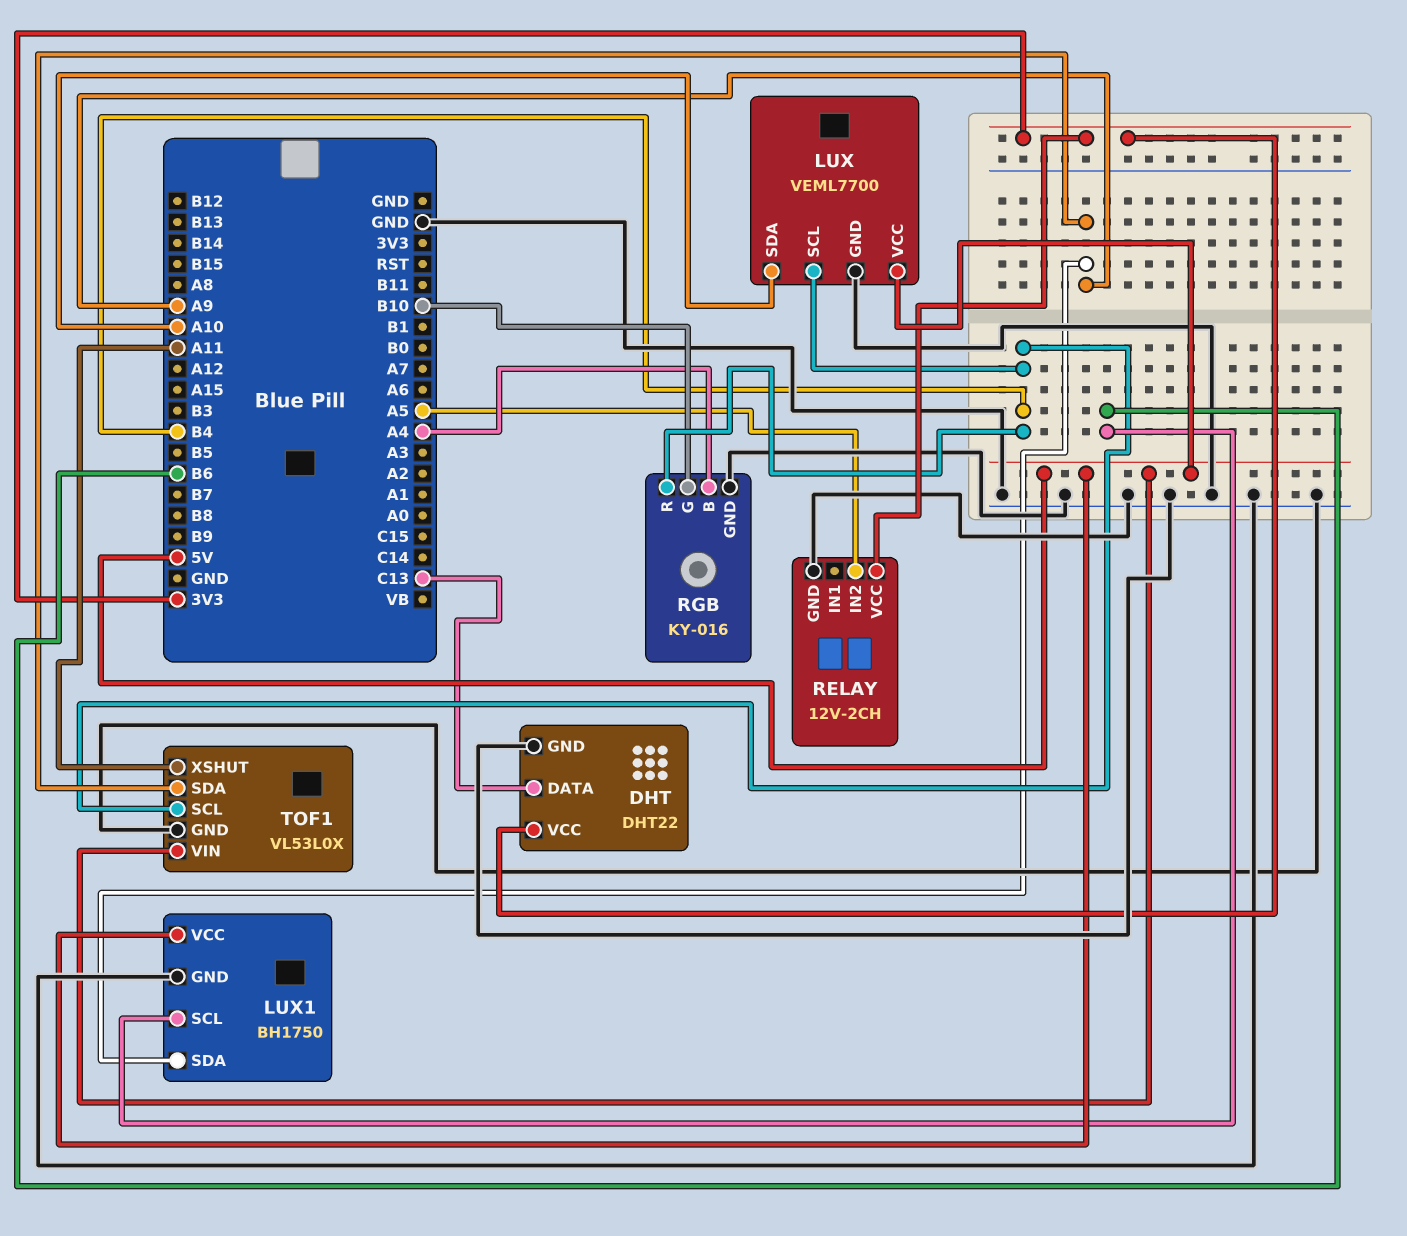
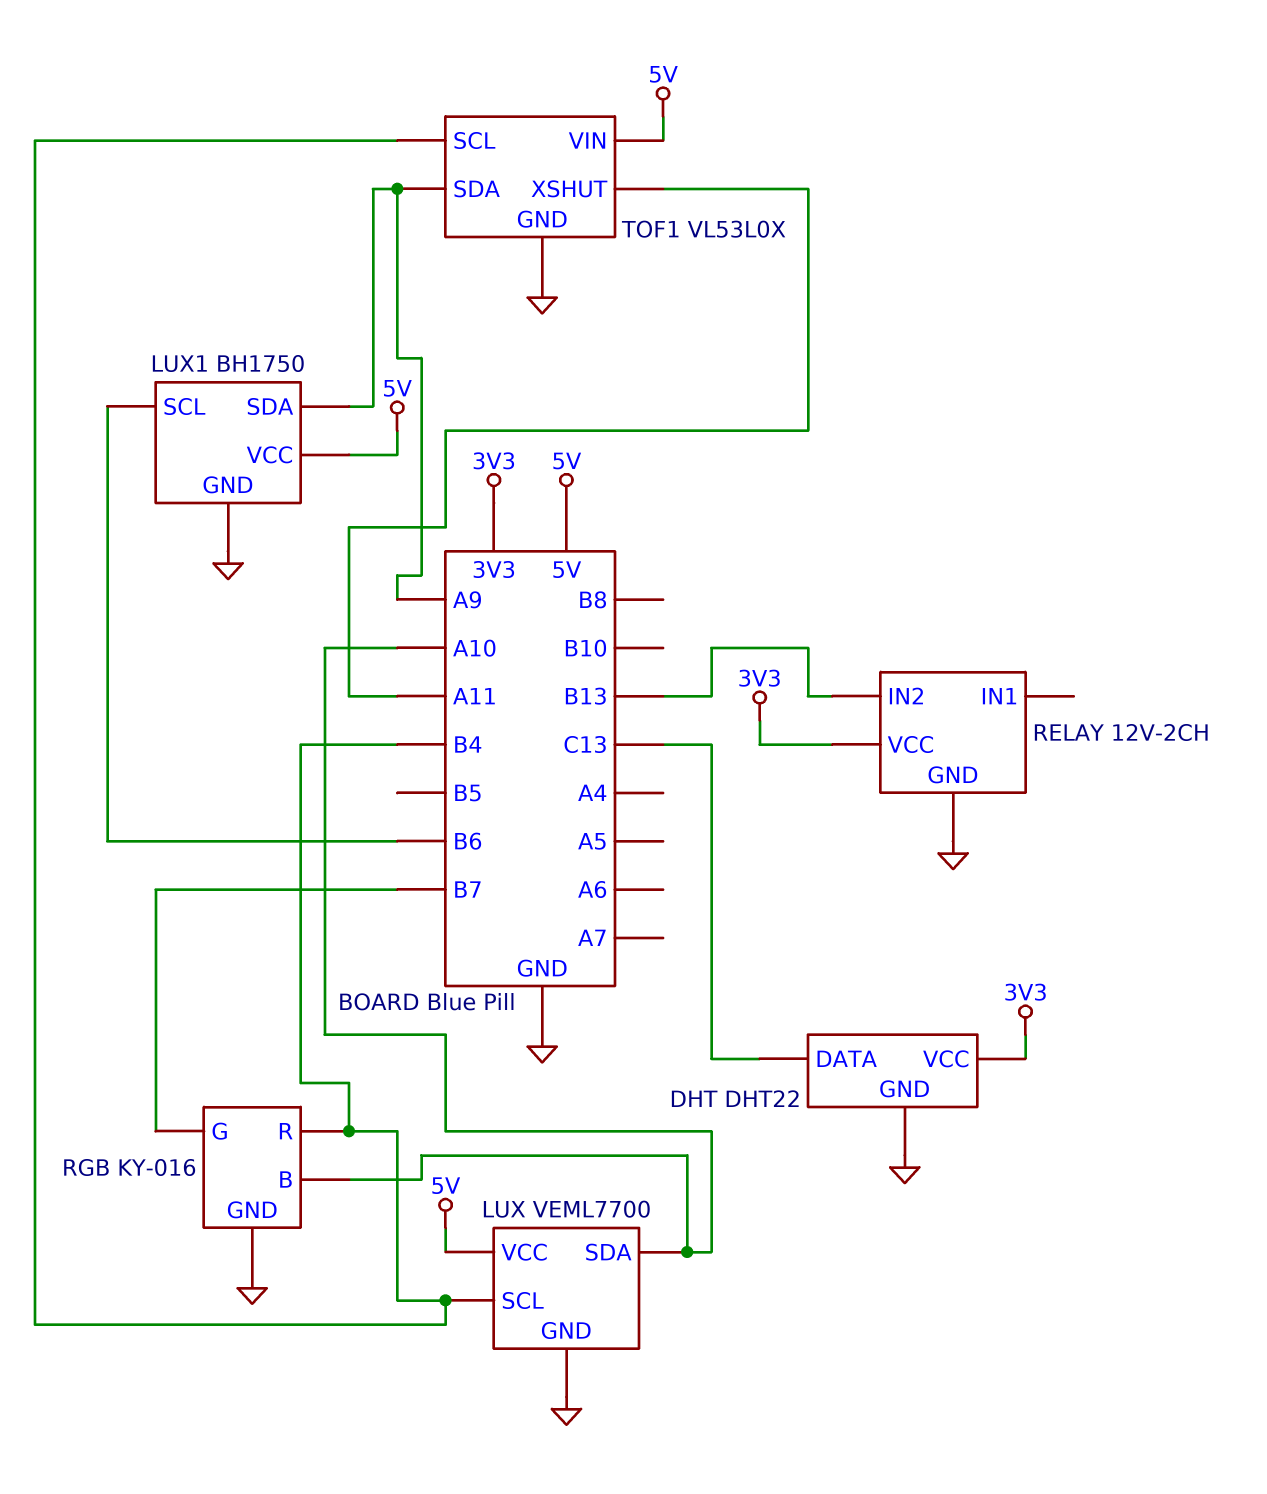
RELAY pin IN2: A5 -> B13
RGB pin B: A4 -> A10
RGB pin G: B10 -> B7

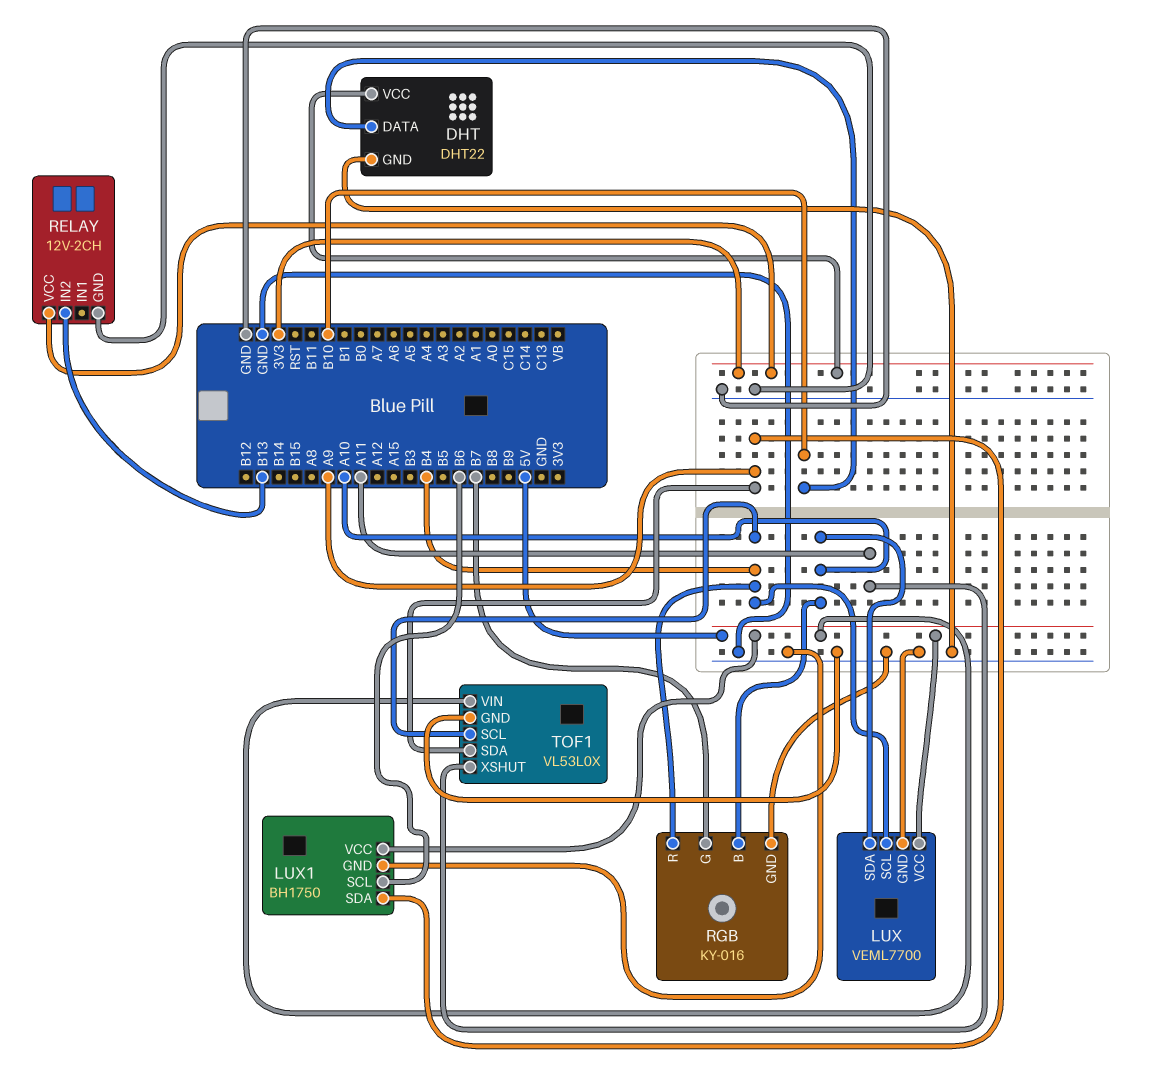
DHT pin DATA: C13 -> B10

